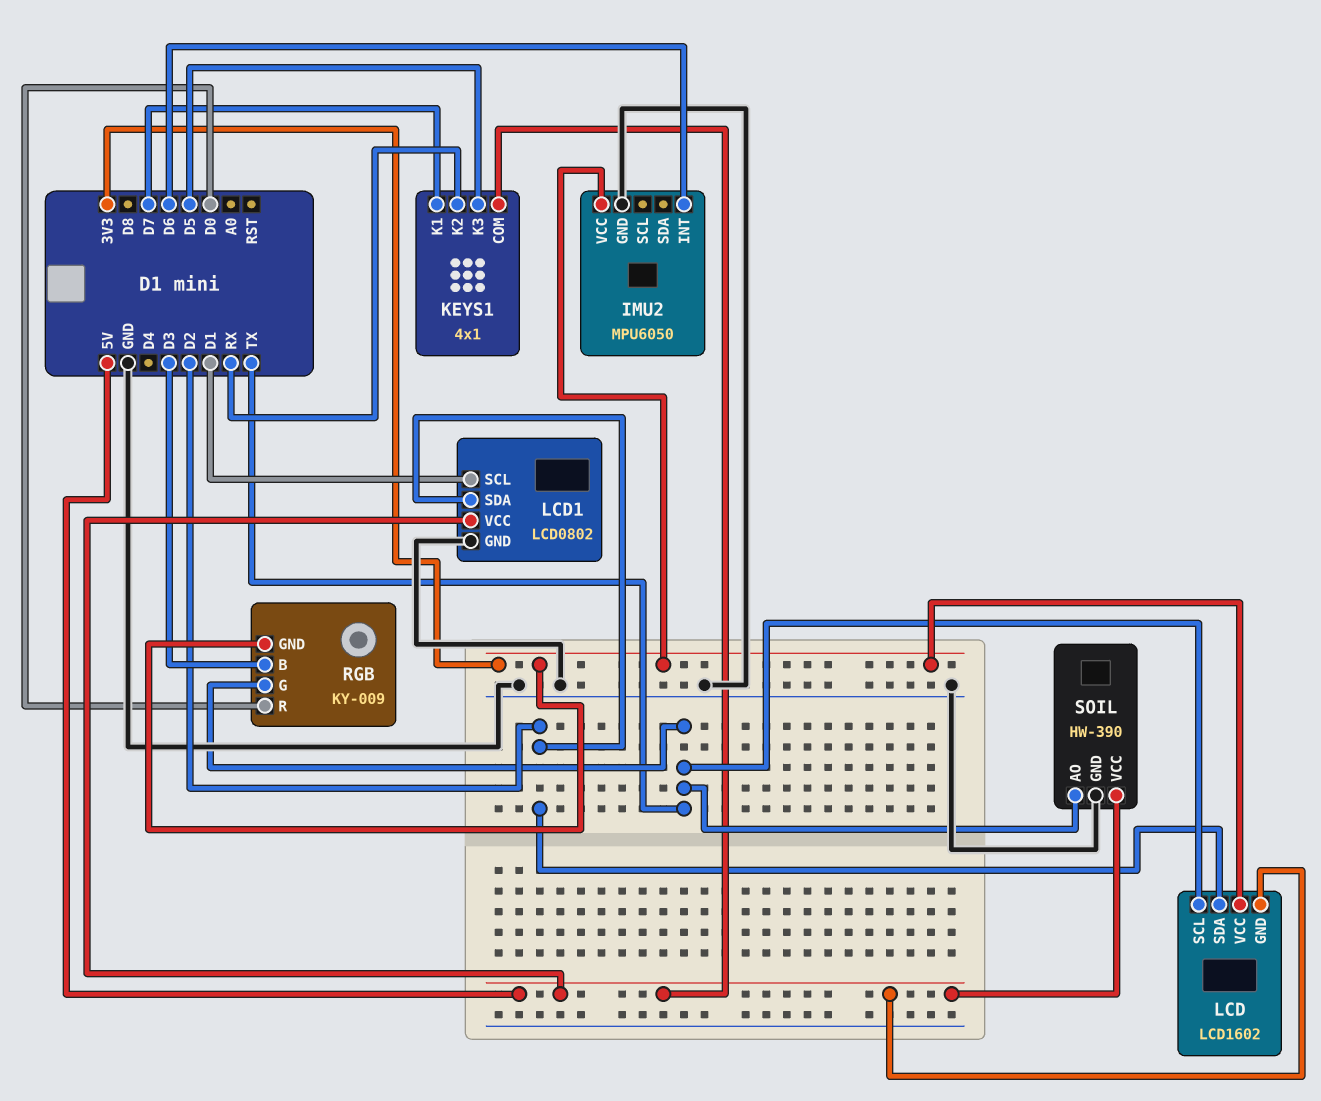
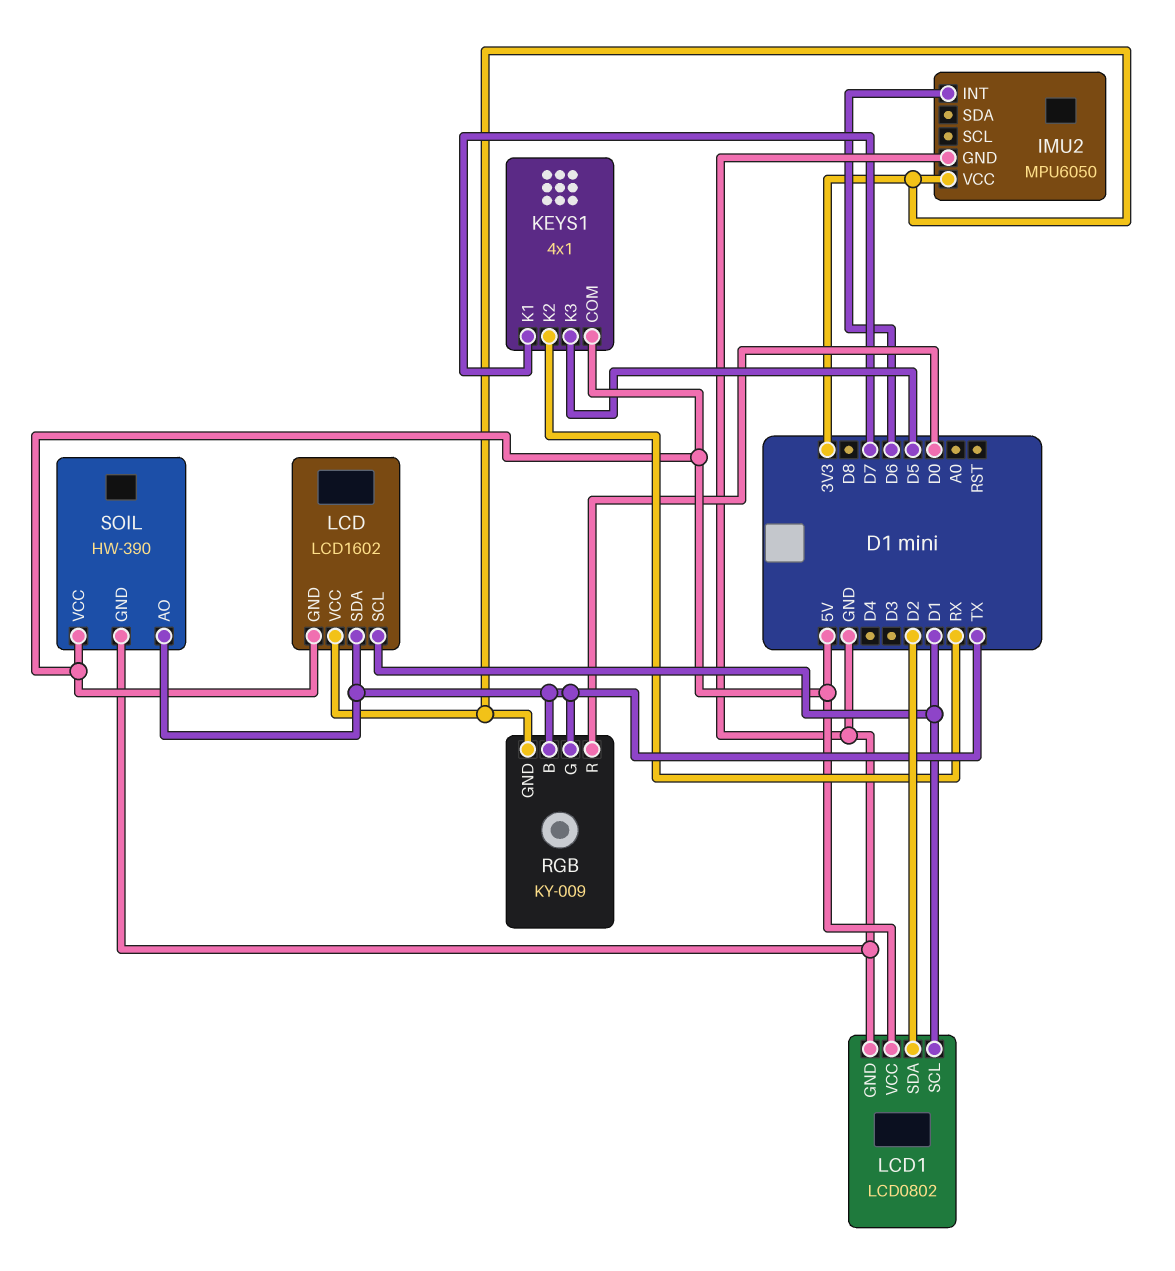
LCD pin SCL: TX -> D1
LCD pin SDA: D2 -> TX
RGB pin B: D3 -> TX

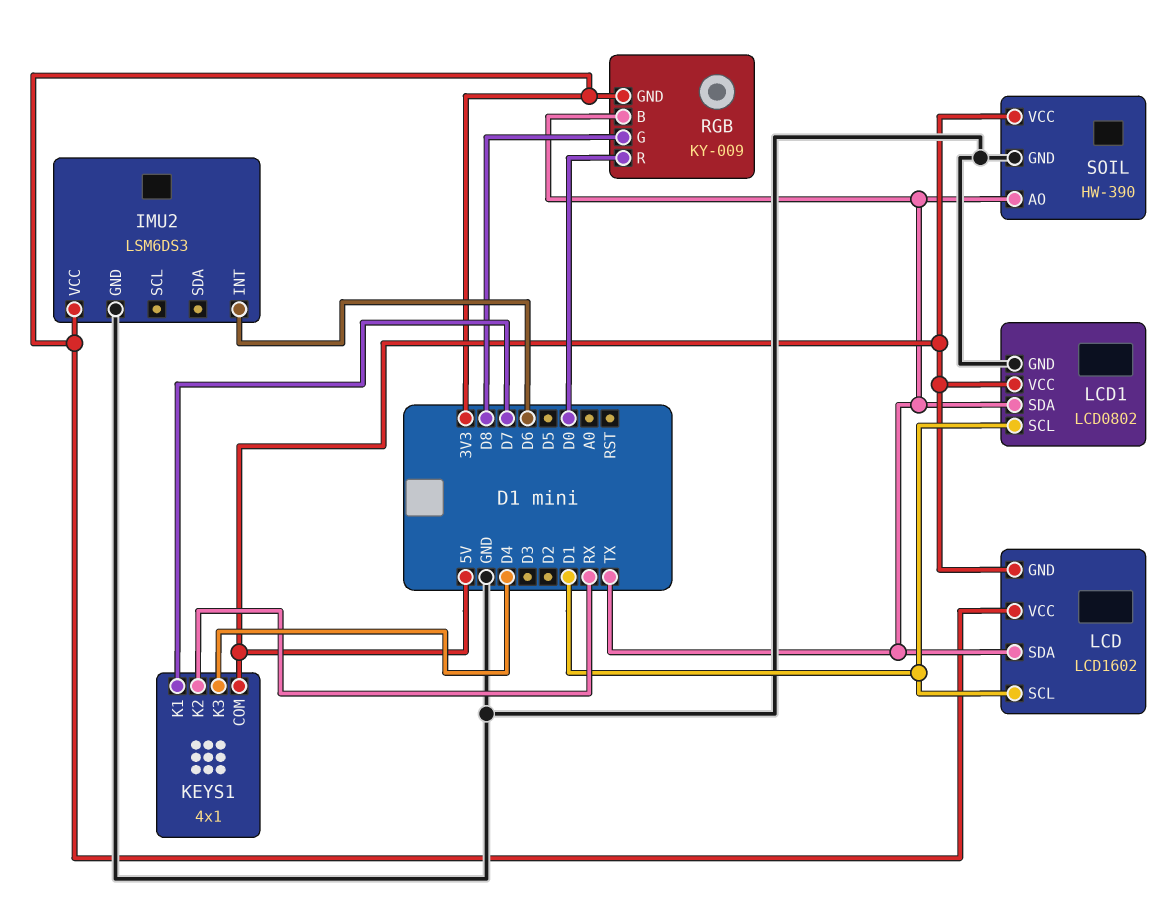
IMU2: MPU6050 -> LSM6DS3
KEYS1 pin K3: D5 -> D4
LCD1 pin SDA: D2 -> TX
RGB pin G: TX -> D8

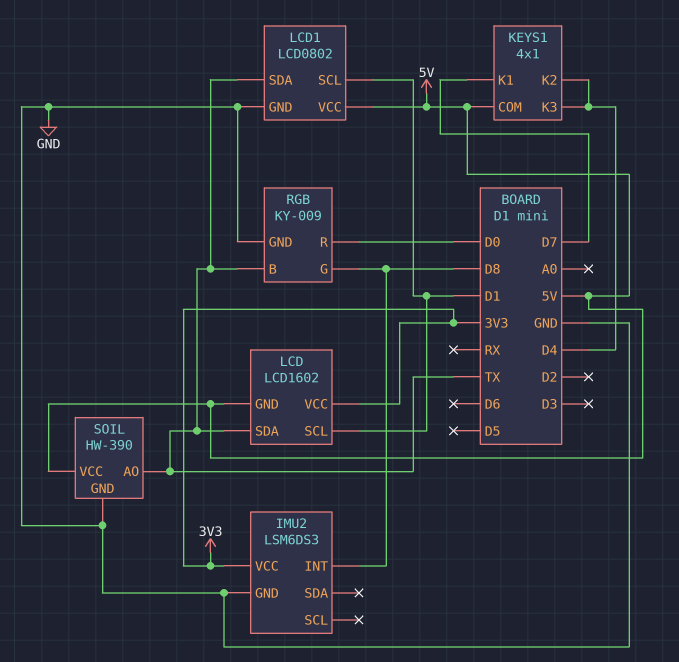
IMU2 pin INT: D6 -> D8
KEYS1 pin K2: RX -> D4
RGB pin GND: 3V3 -> GND

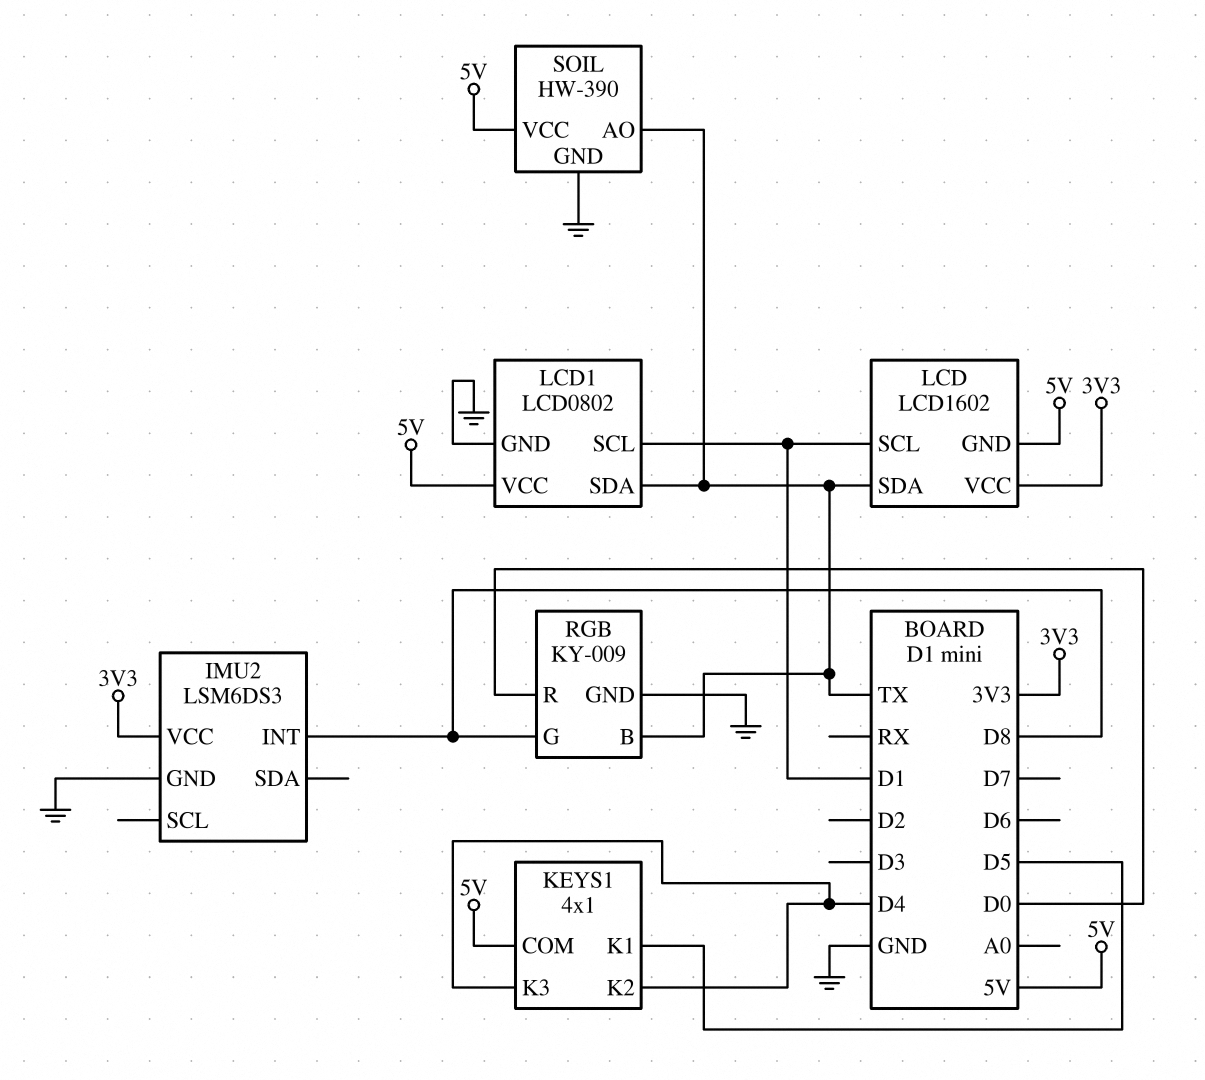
KEYS1 pin K1: D7 -> D5

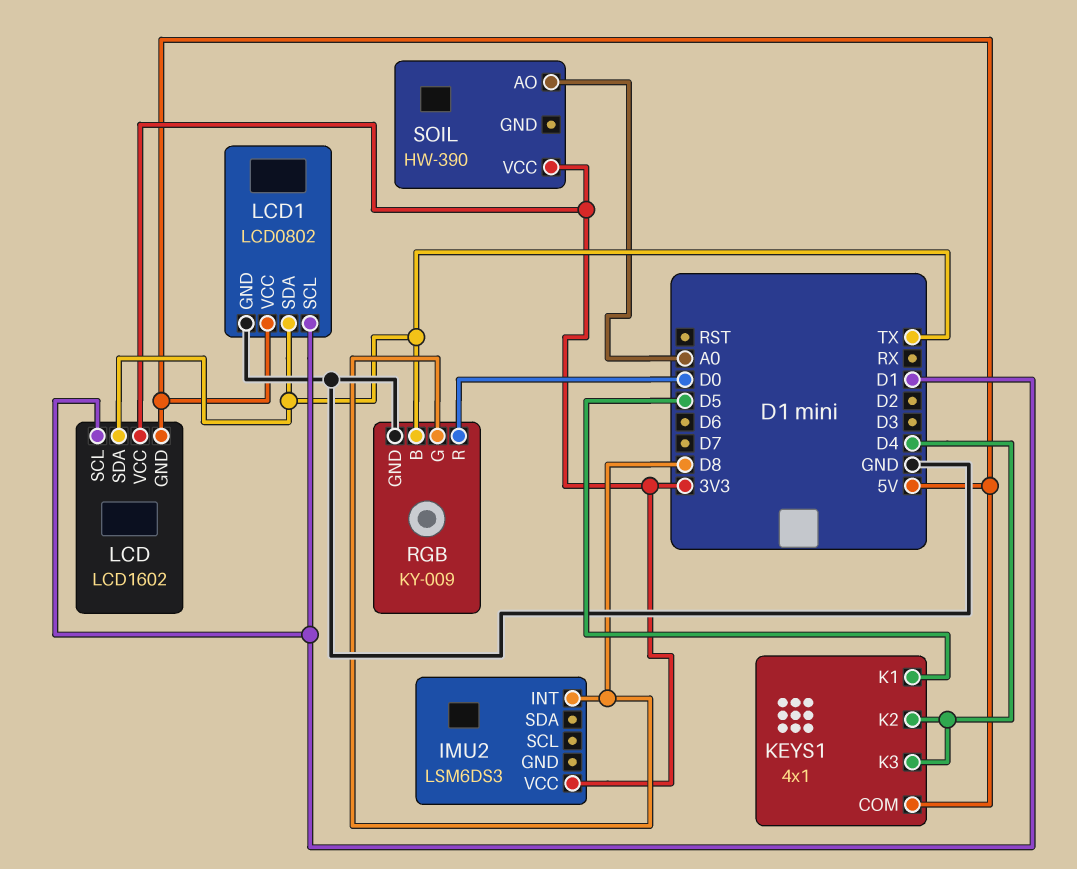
IMU2 pin GND: GND -> none
SOIL pin AO: TX -> A0
SOIL pin GND: GND -> none
SOIL pin VCC: 5V -> 3V3

